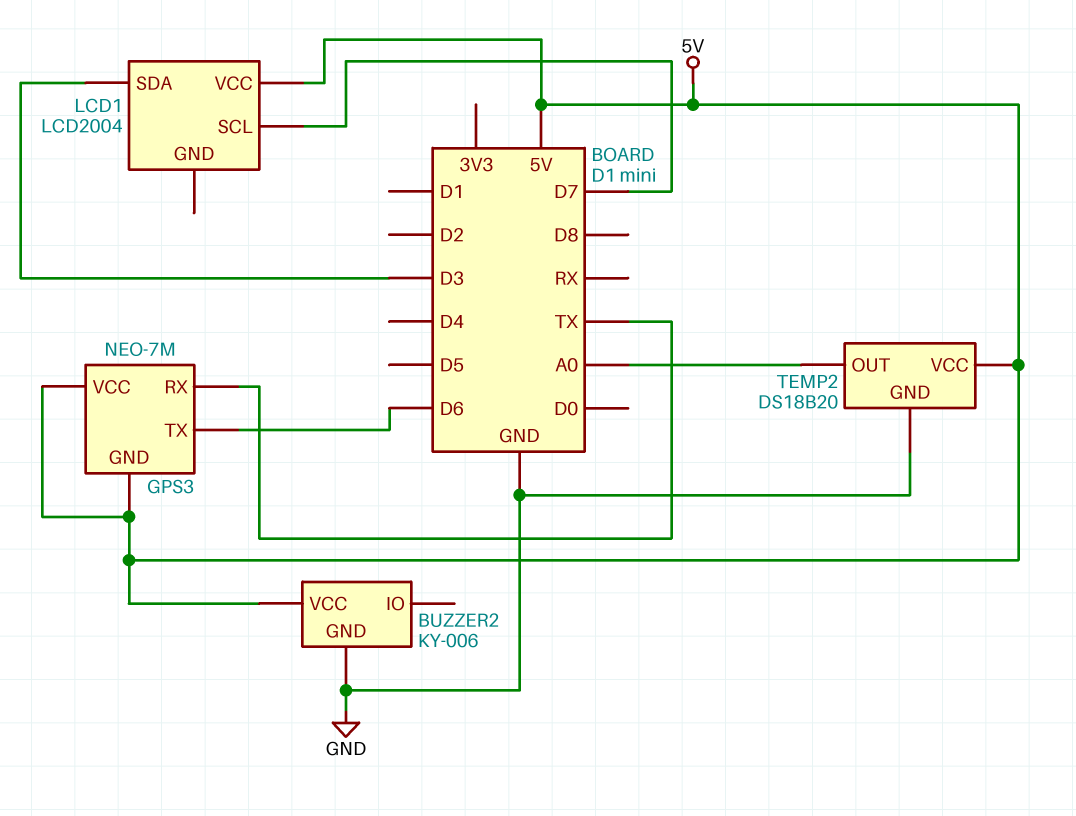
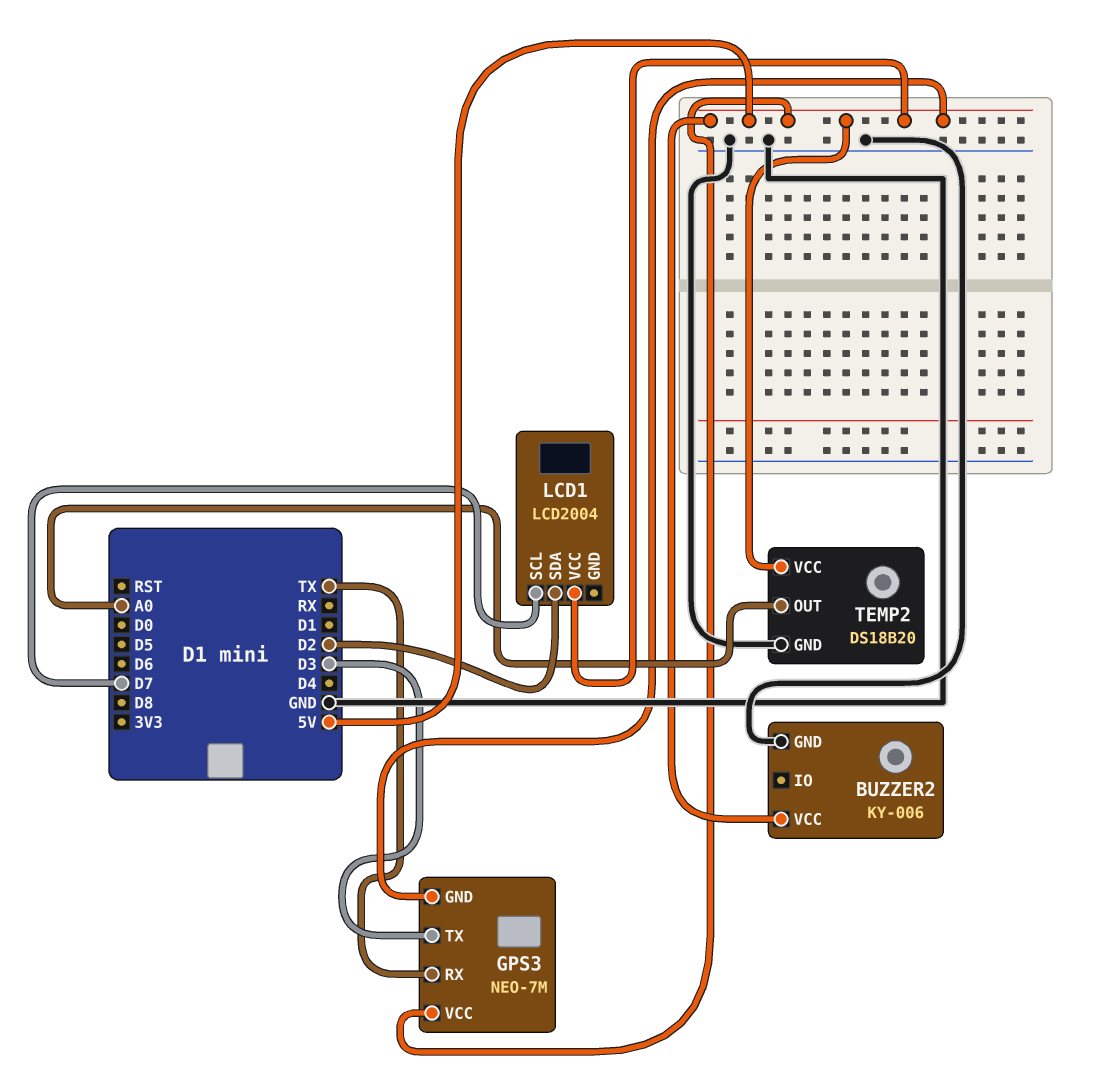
GPS3 pin TX: D6 -> D3
LCD1 pin SDA: D3 -> D2

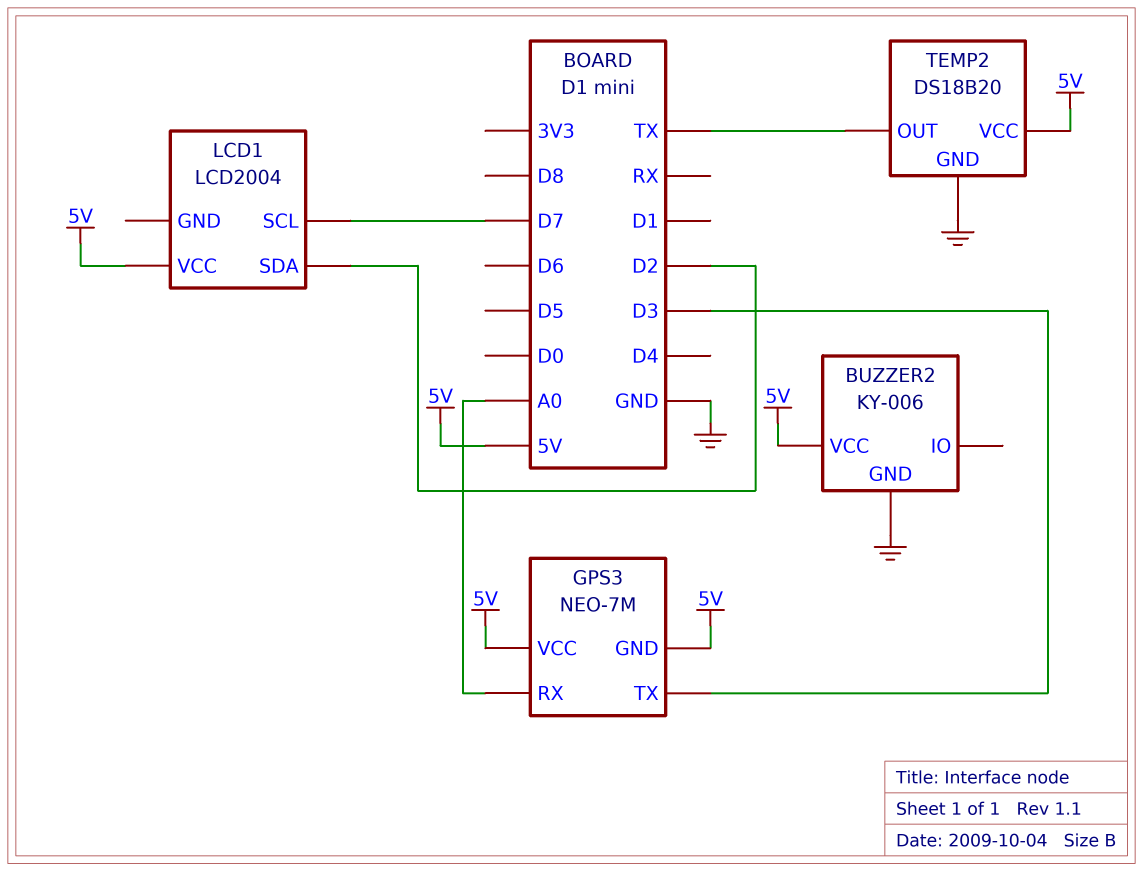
GPS3 pin RX: TX -> A0
TEMP2 pin OUT: A0 -> TX

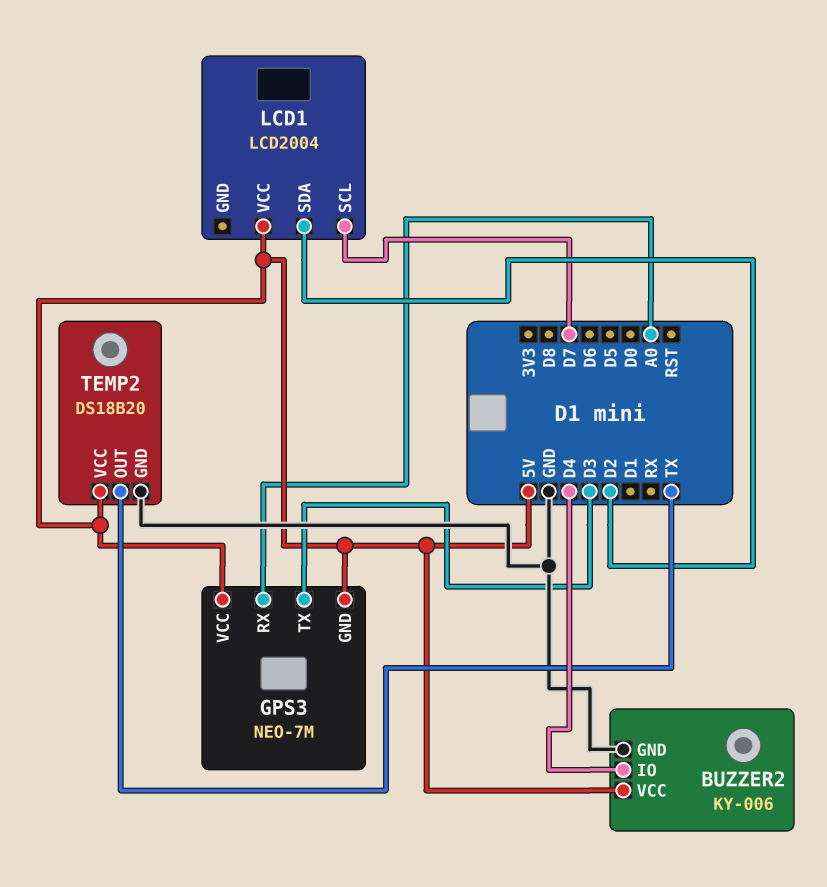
BUZZER2 pin IO: none -> D4

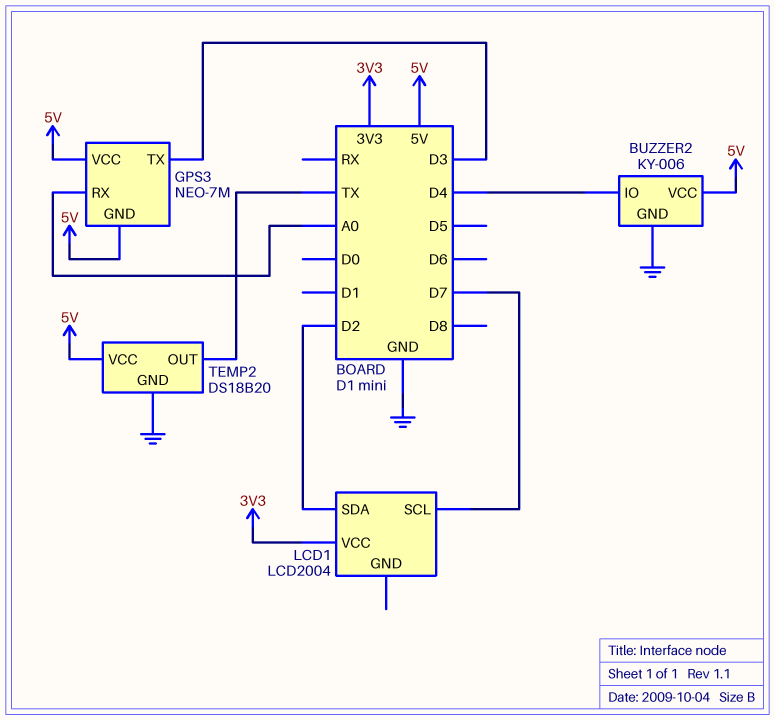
LCD1 pin VCC: 5V -> 3V3

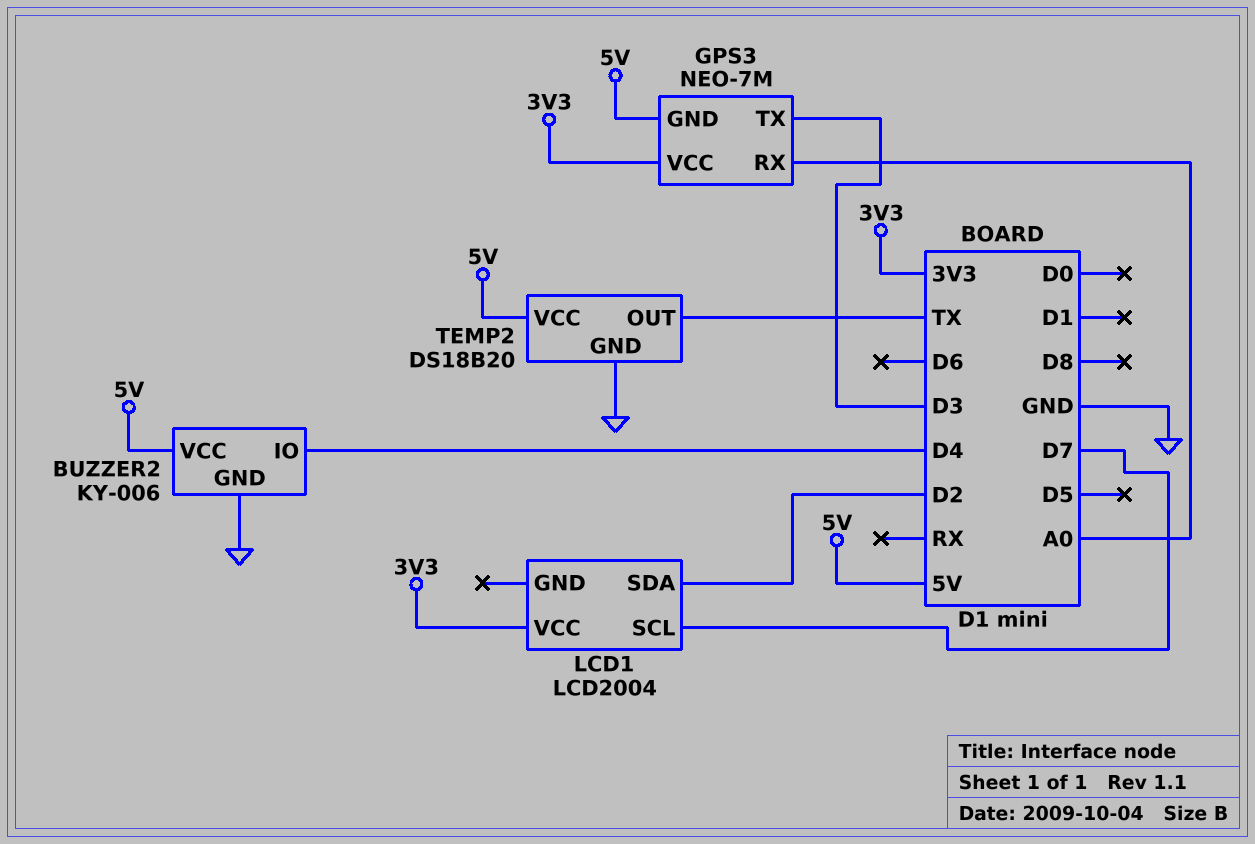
GPS3 pin VCC: 5V -> 3V3

